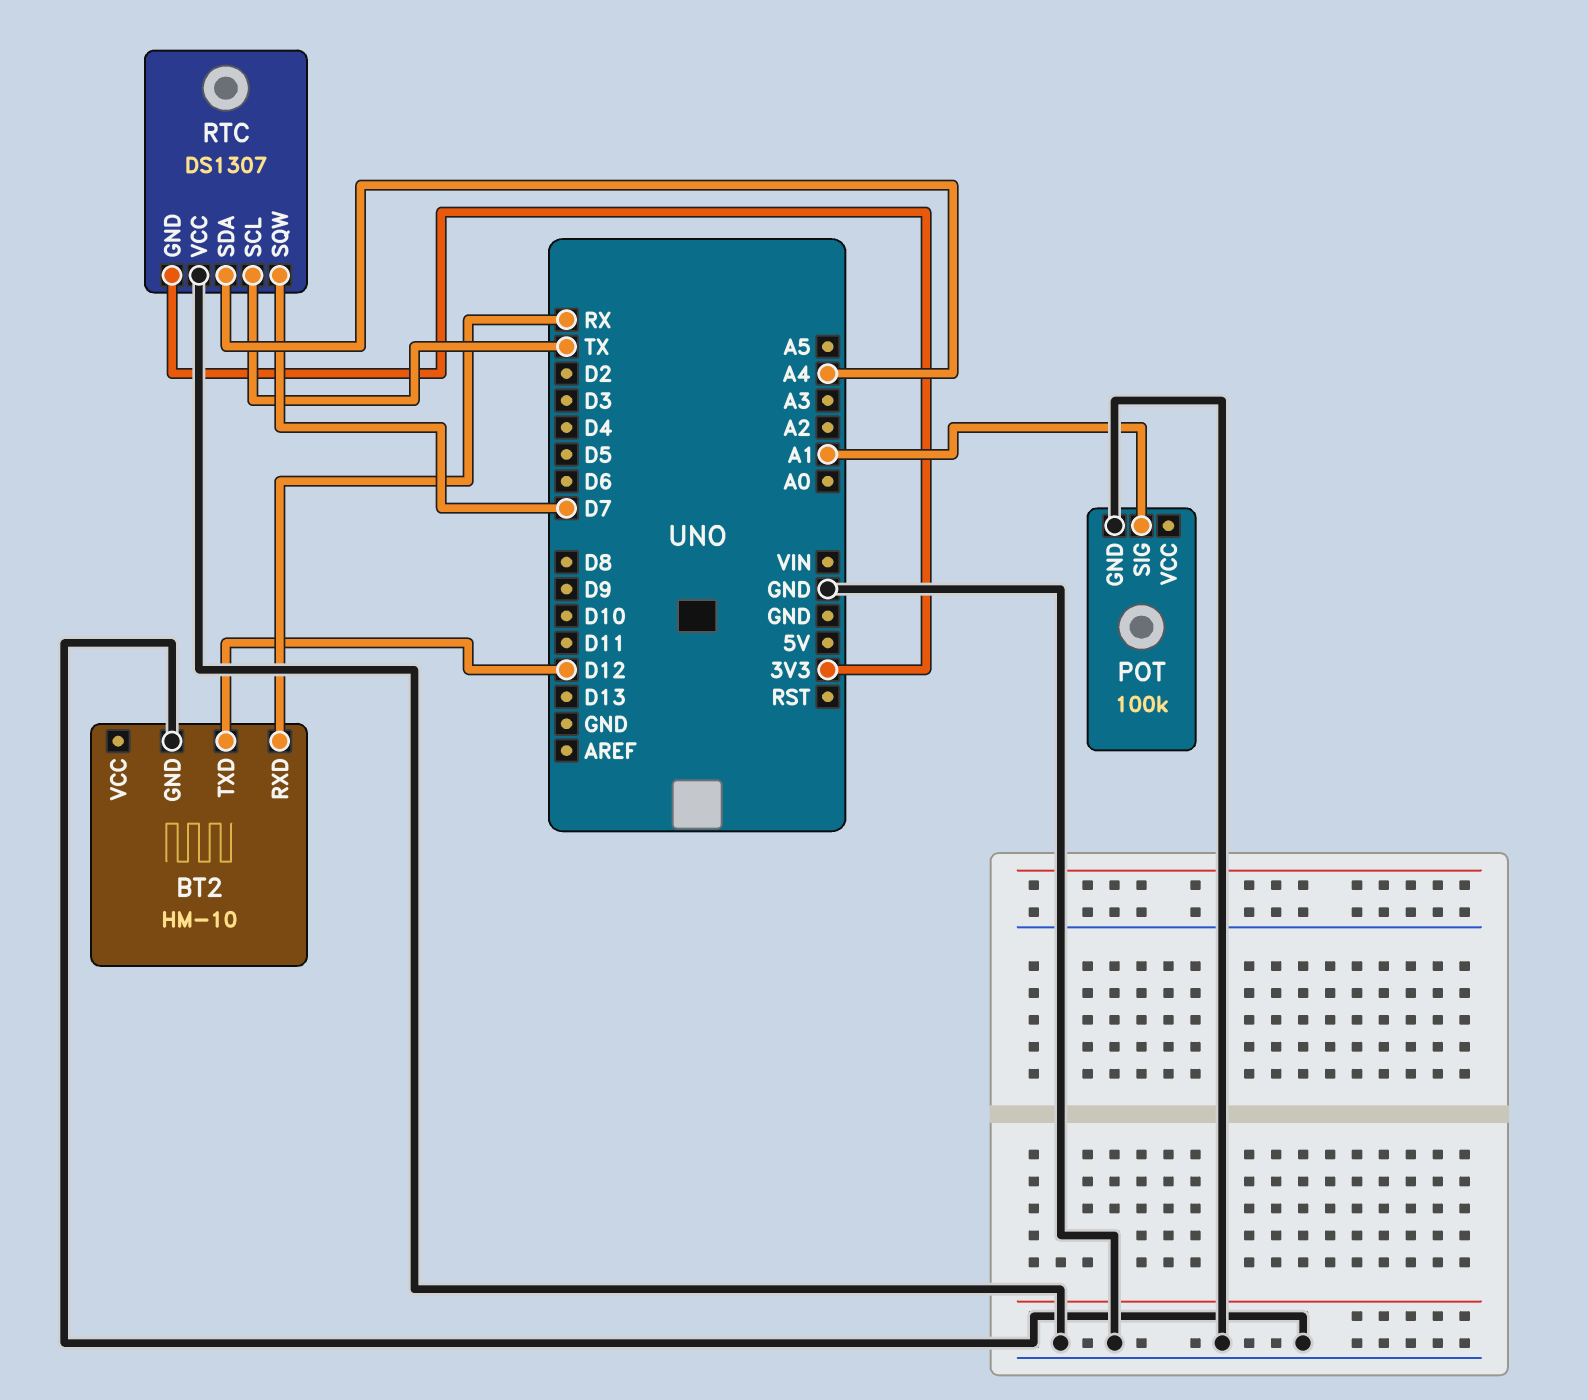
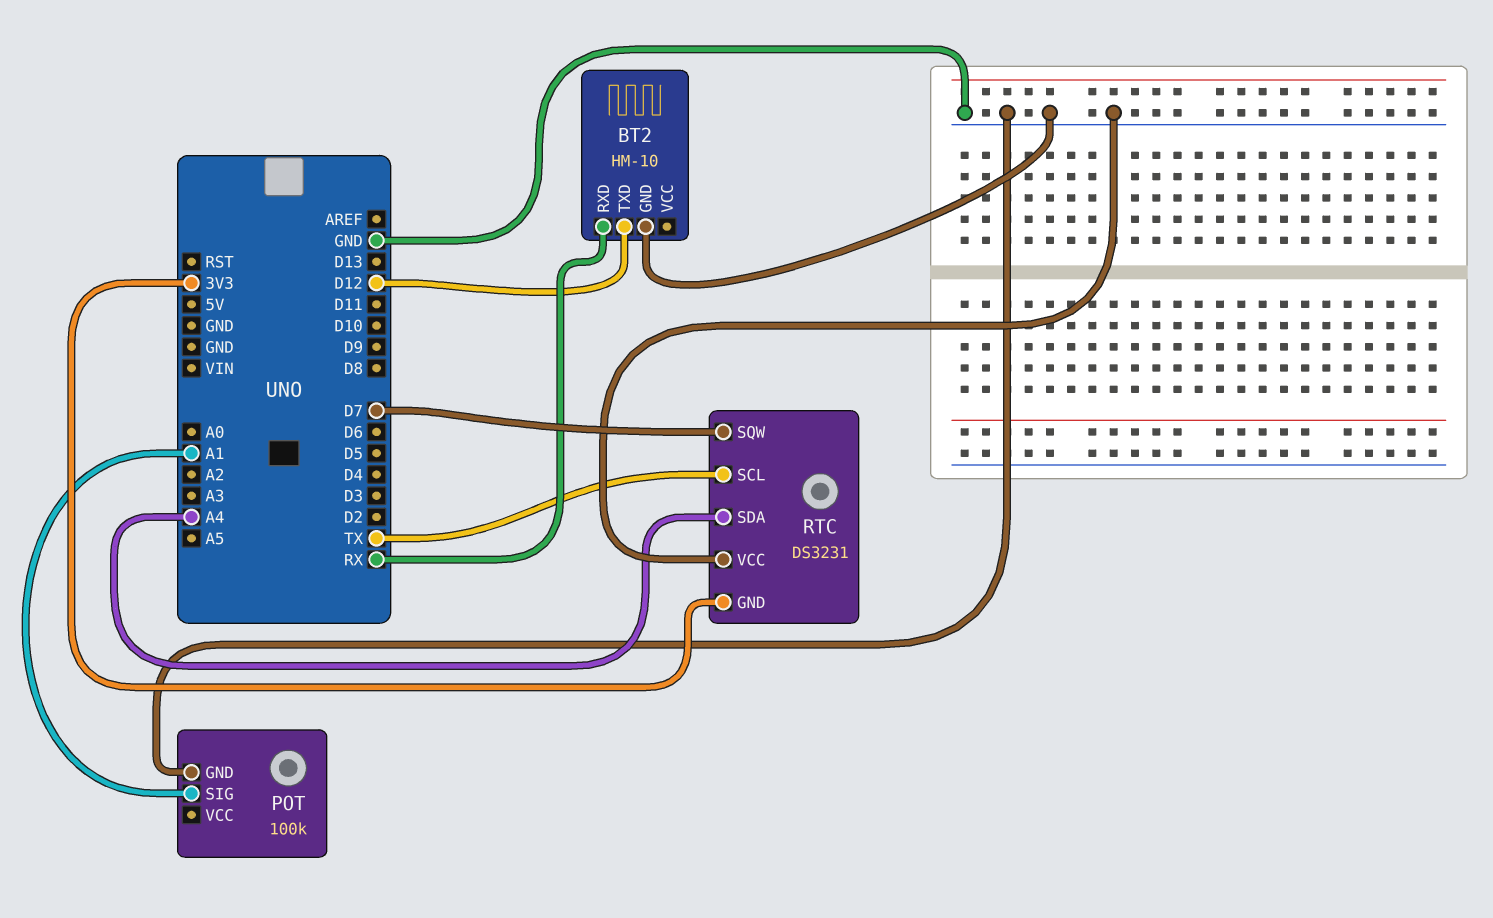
RTC: DS1307 -> DS3231

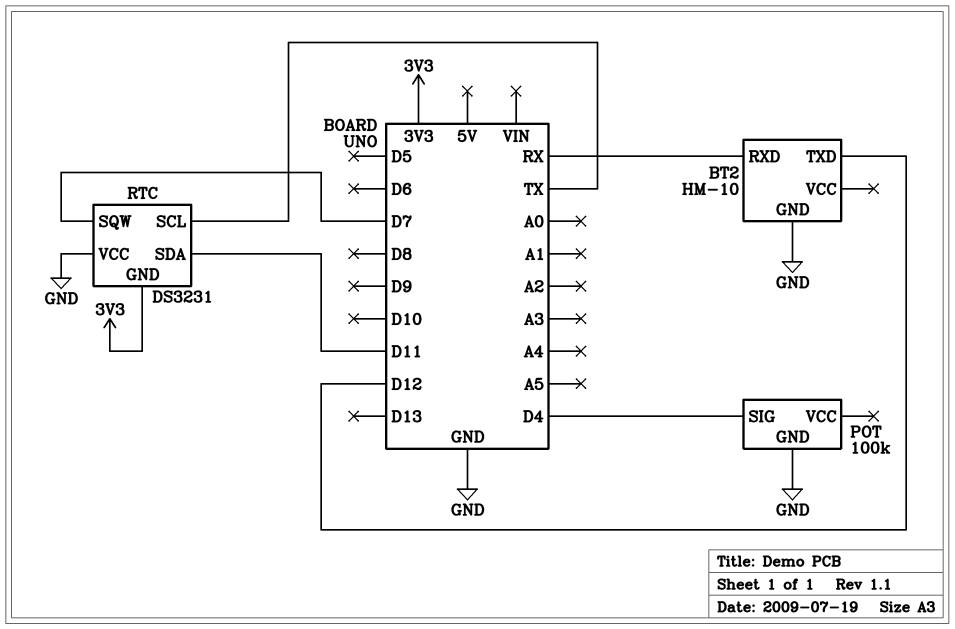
POT pin SIG: A1 -> D4
RTC pin SDA: A4 -> D11

